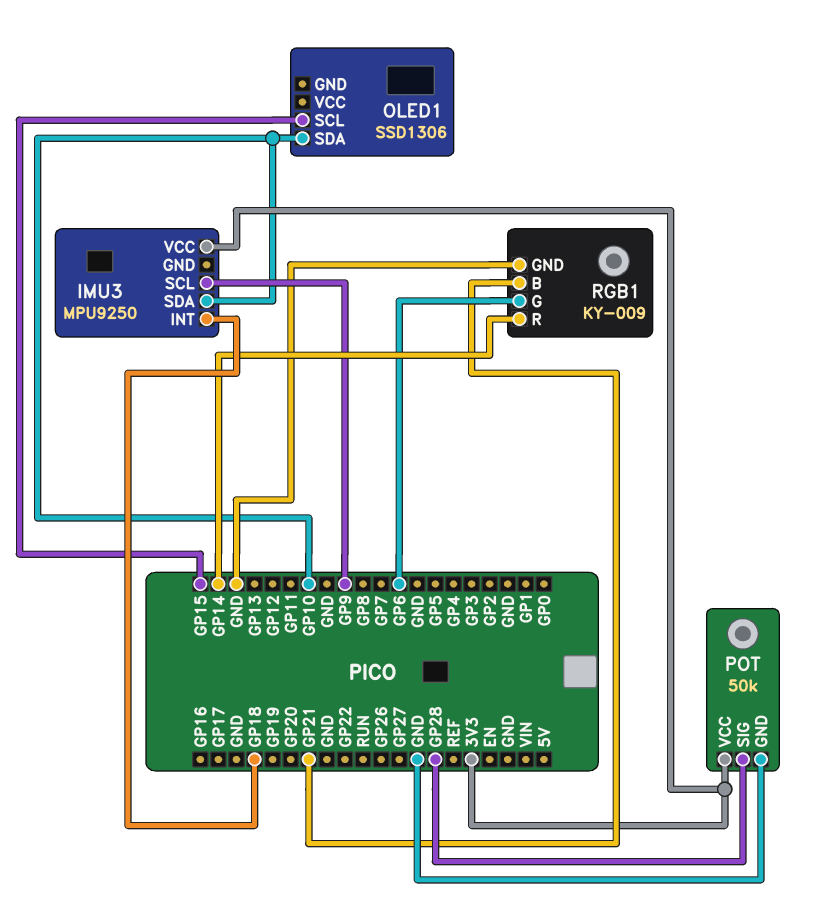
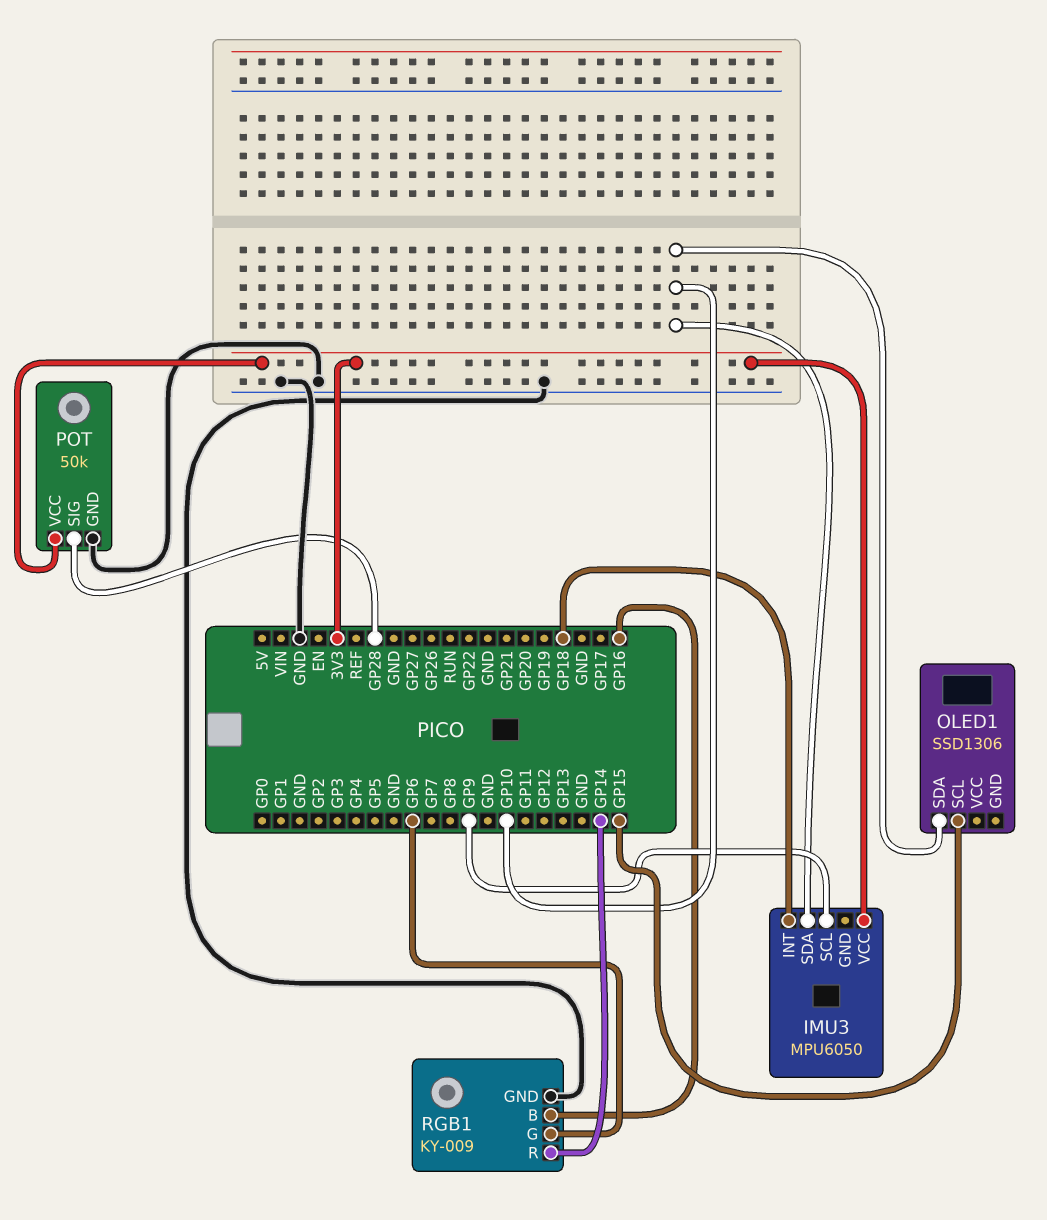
IMU3: MPU9250 -> MPU6050
RGB1 pin B: GP21 -> GP16

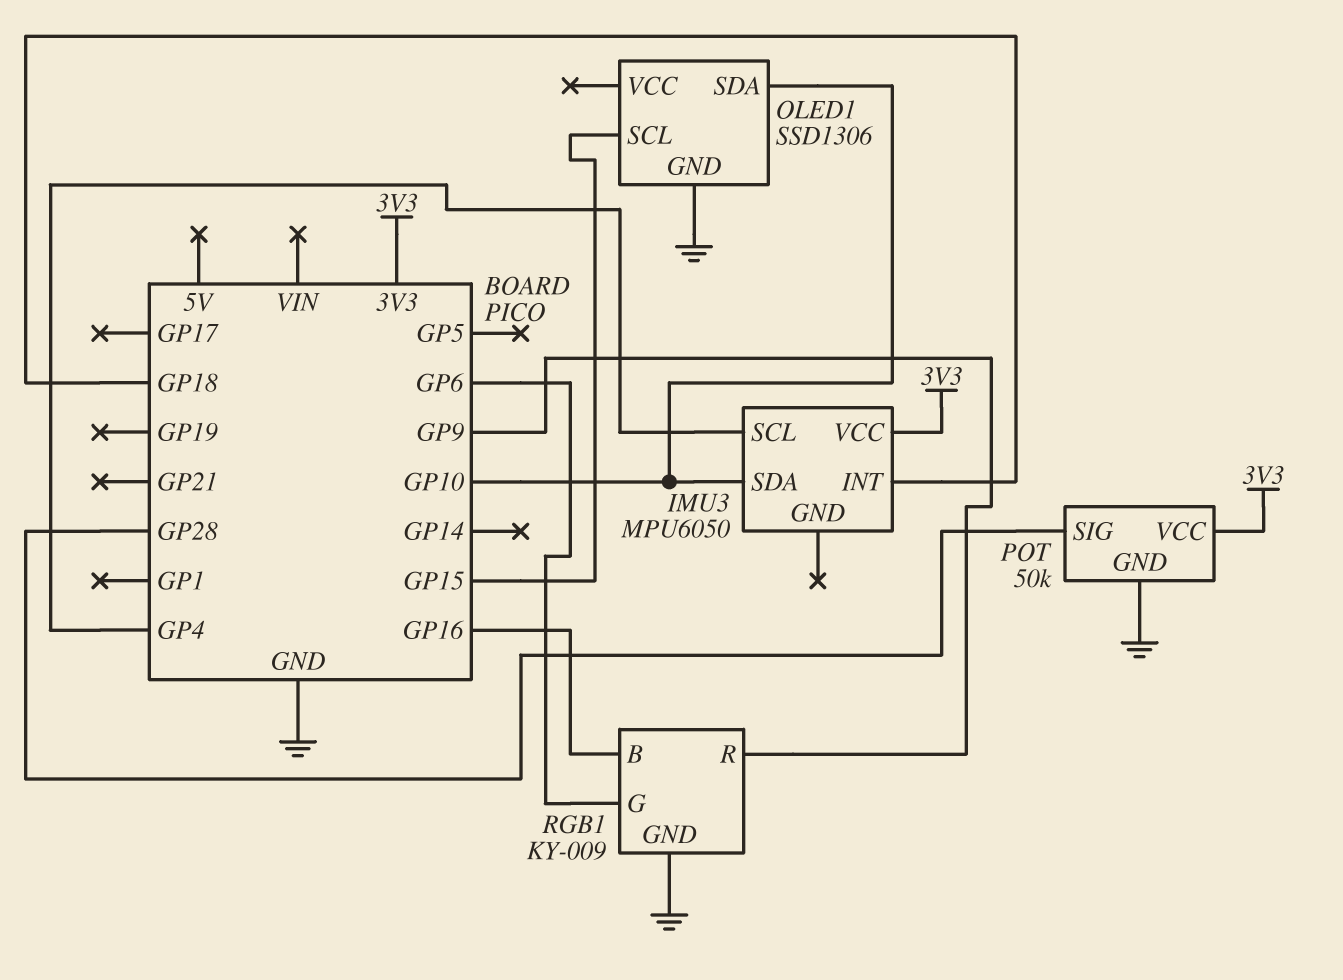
IMU3 pin SCL: GP9 -> GP4
OLED1 pin GND: none -> GND
RGB1 pin R: GP14 -> GP9

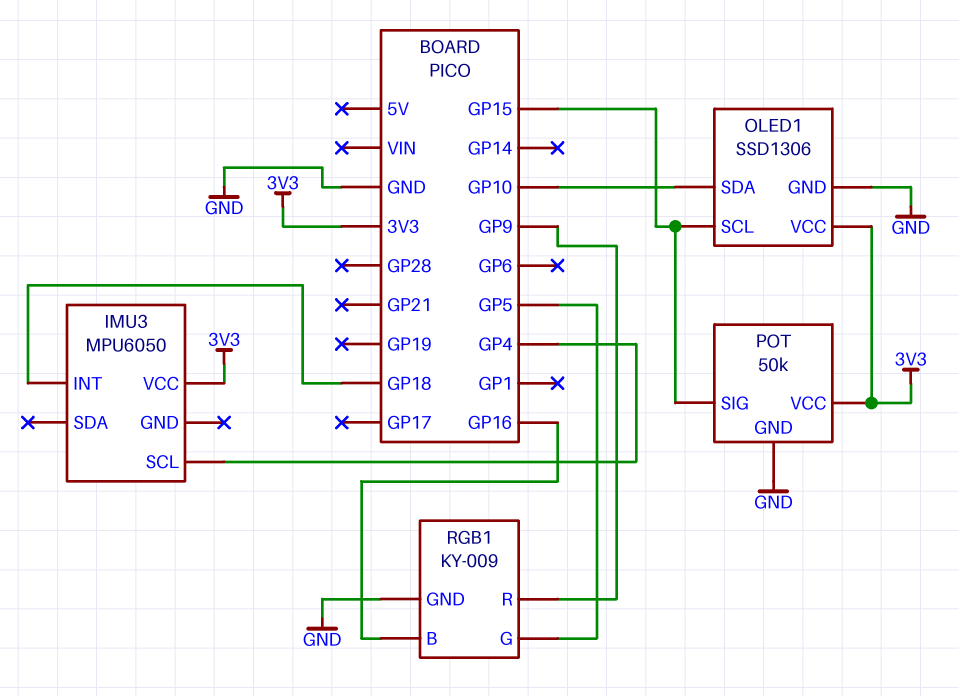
IMU3 pin SDA: GP10 -> none
OLED1 pin VCC: none -> 3V3
POT pin SIG: GP28 -> GP15
RGB1 pin G: GP6 -> GP5

